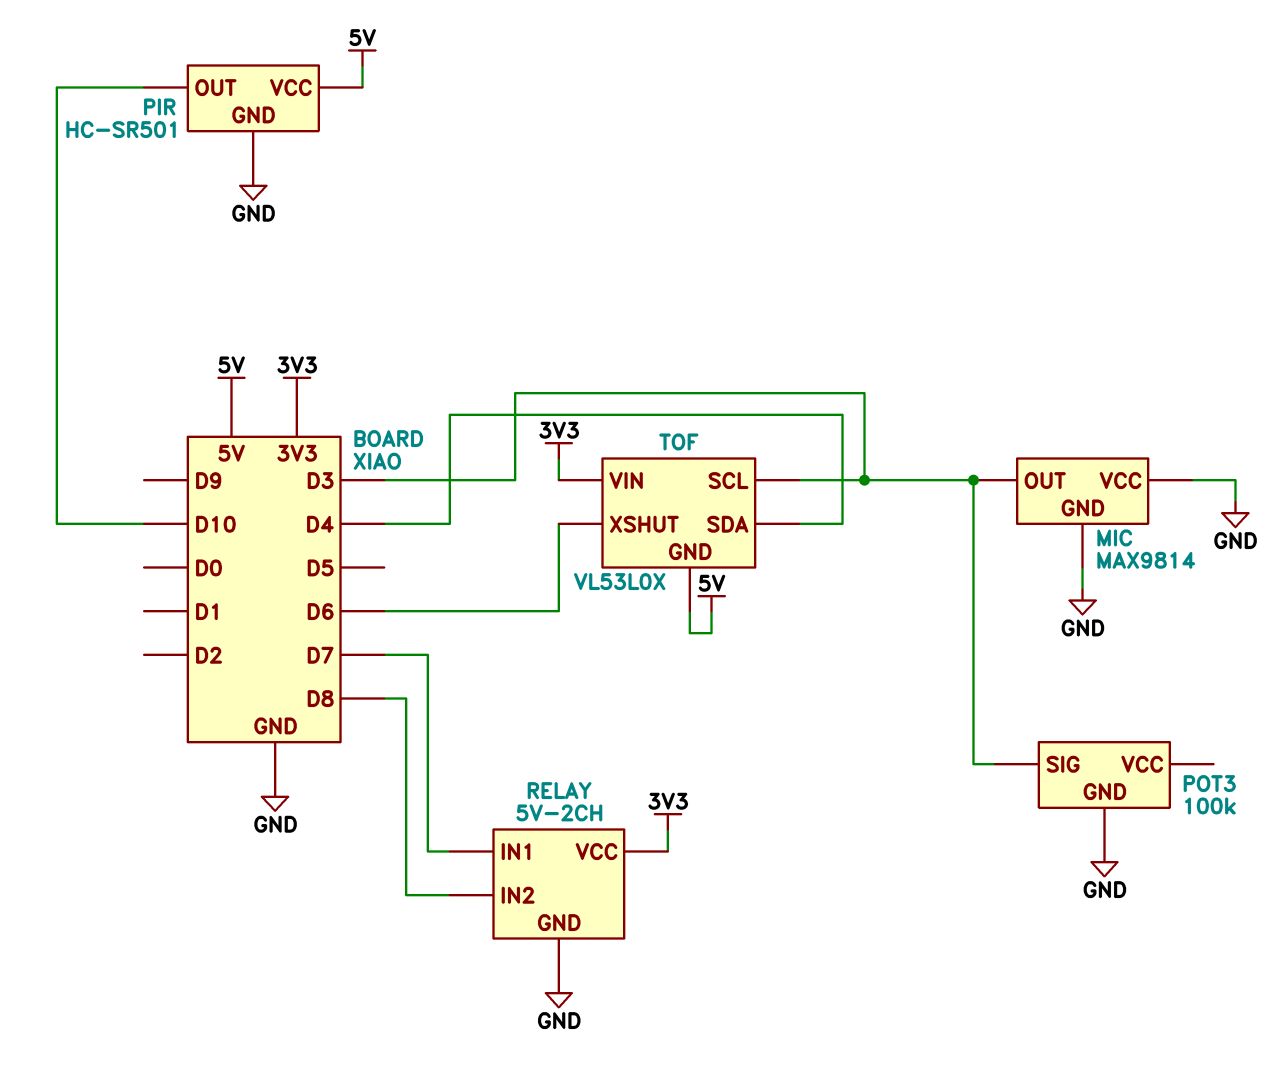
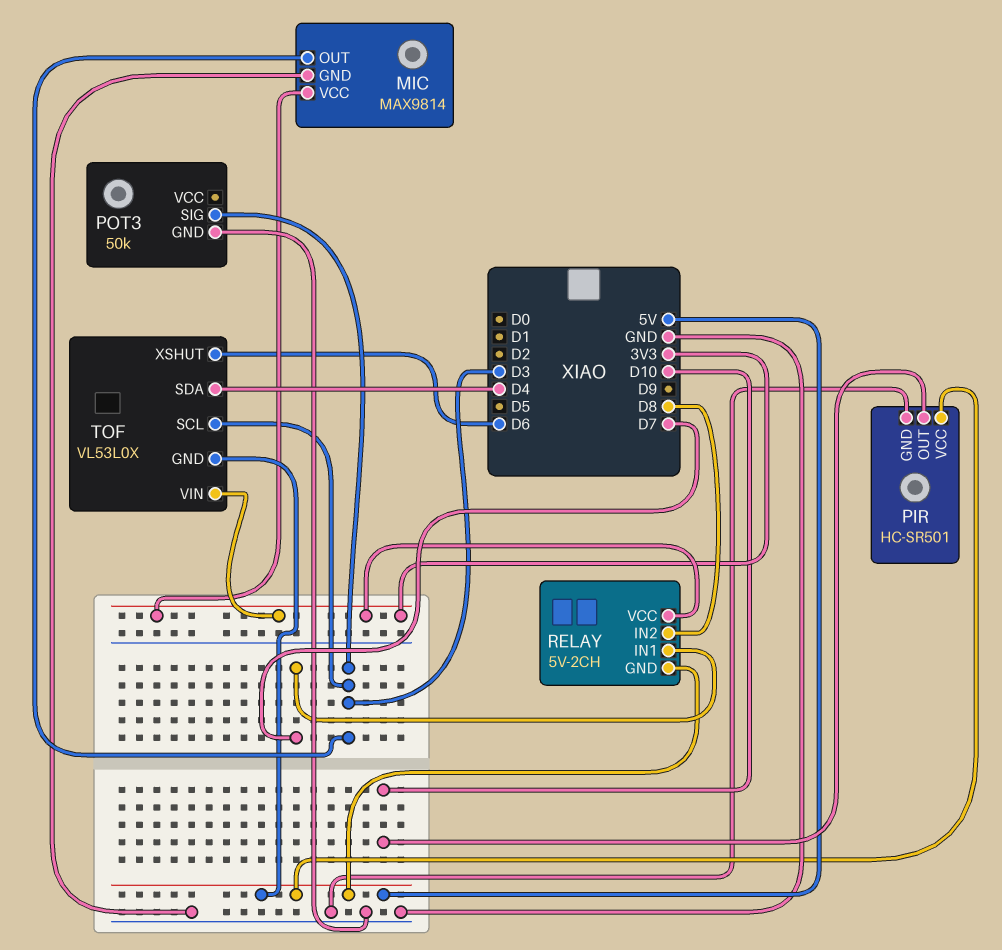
MIC pin VCC: GND -> 3V3
POT3: 100k -> 50k
RELAY pin GND: GND -> 5V

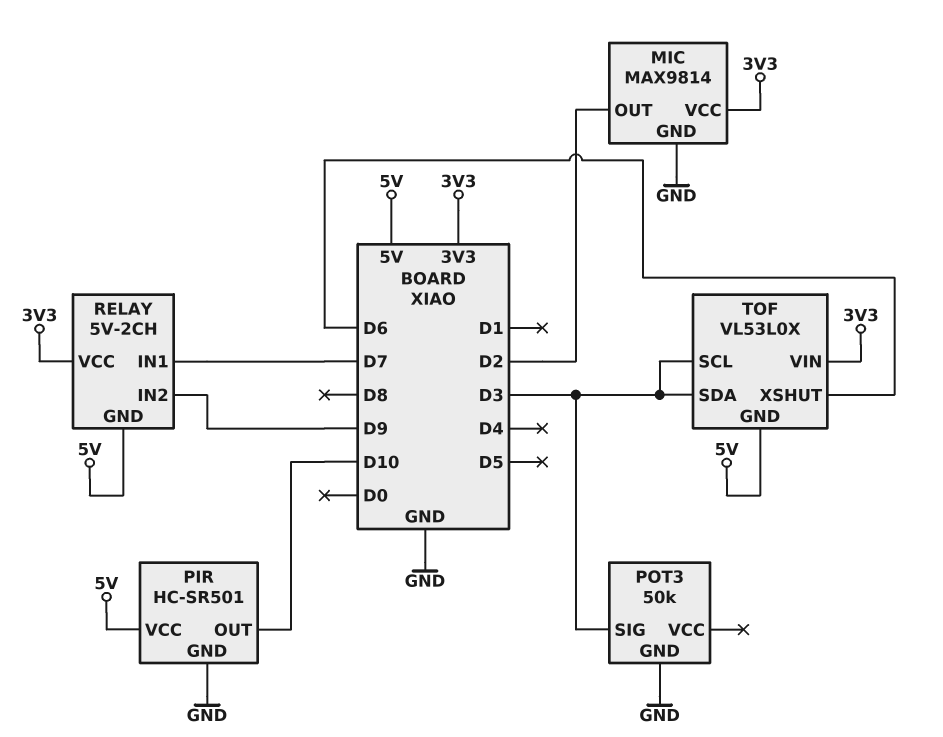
MIC pin OUT: D3 -> D2
RELAY pin IN2: D8 -> D9
TOF pin SDA: D4 -> D3

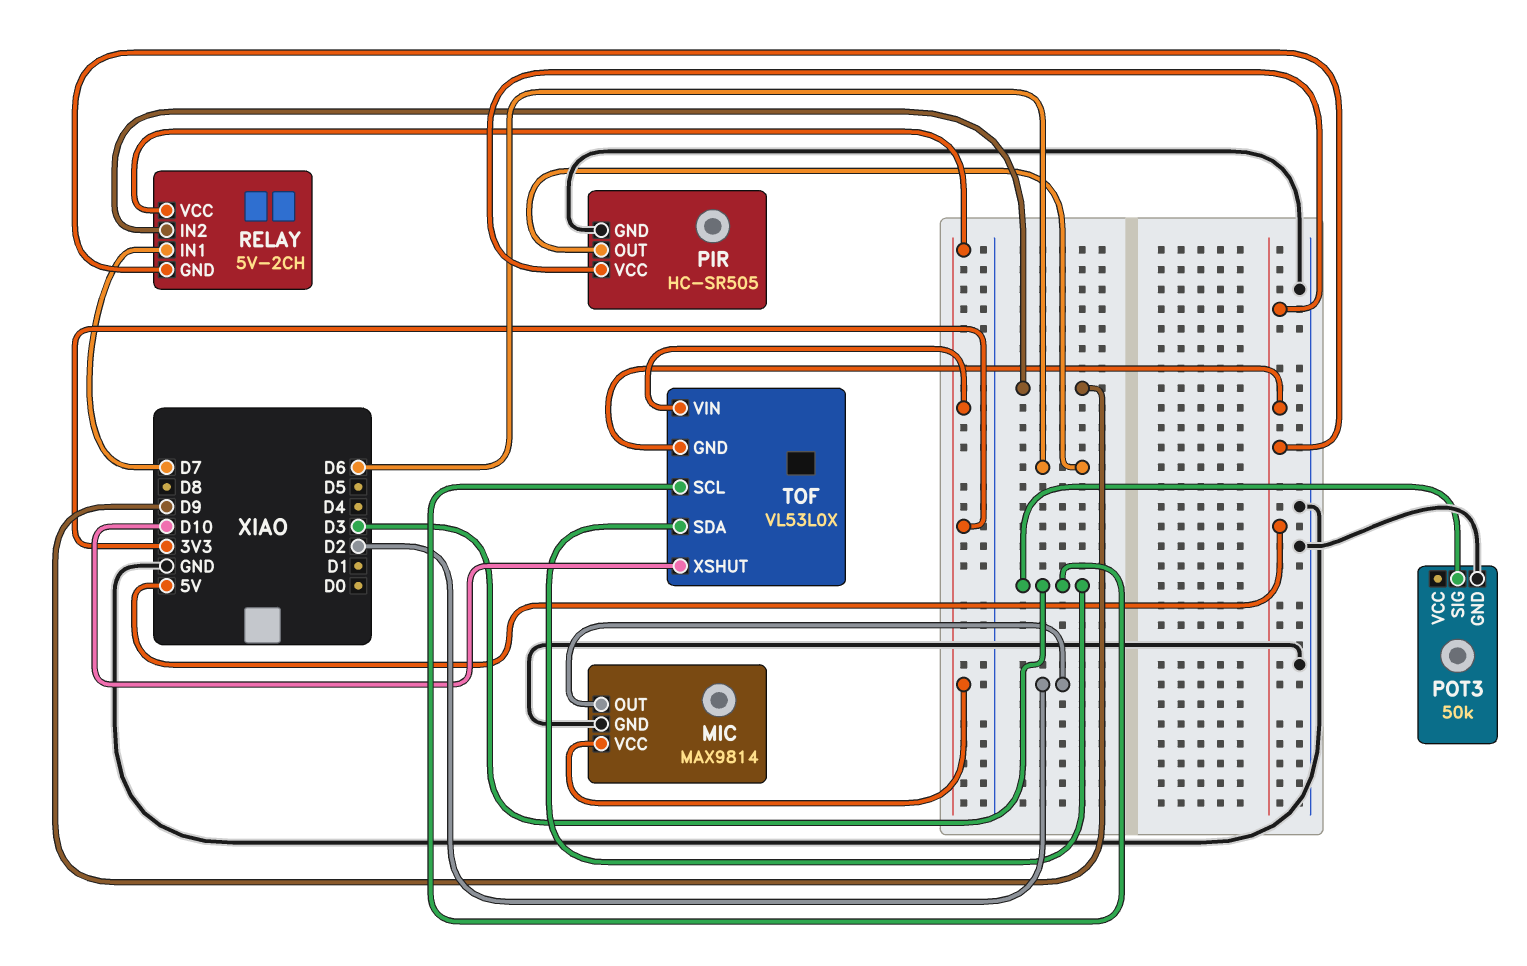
PIR: HC-SR501 -> HC-SR505
PIR pin OUT: D10 -> D6
TOF pin XSHUT: D6 -> D10

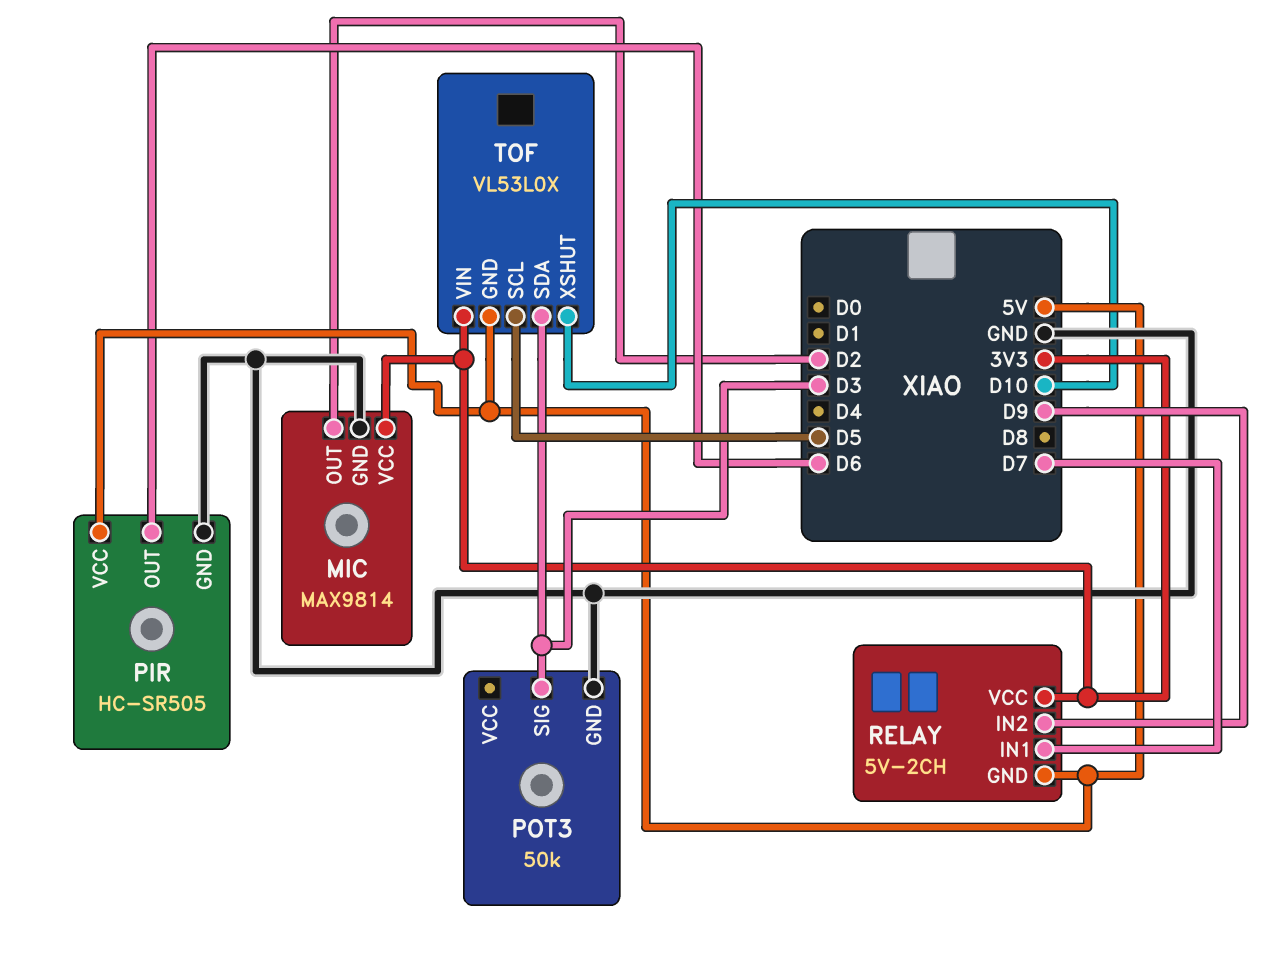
TOF pin SCL: D3 -> D5

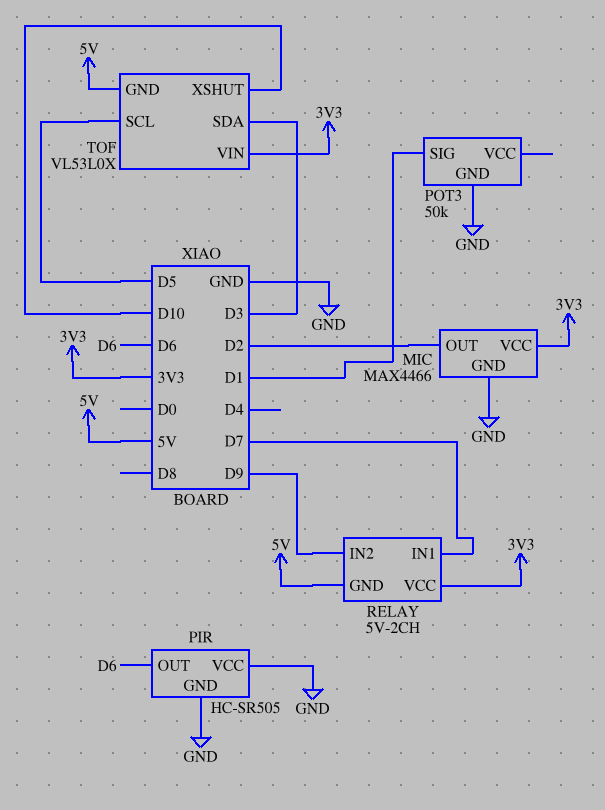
MIC: MAX9814 -> MAX4466
PIR pin VCC: 5V -> GND
POT3 pin SIG: D3 -> D1

